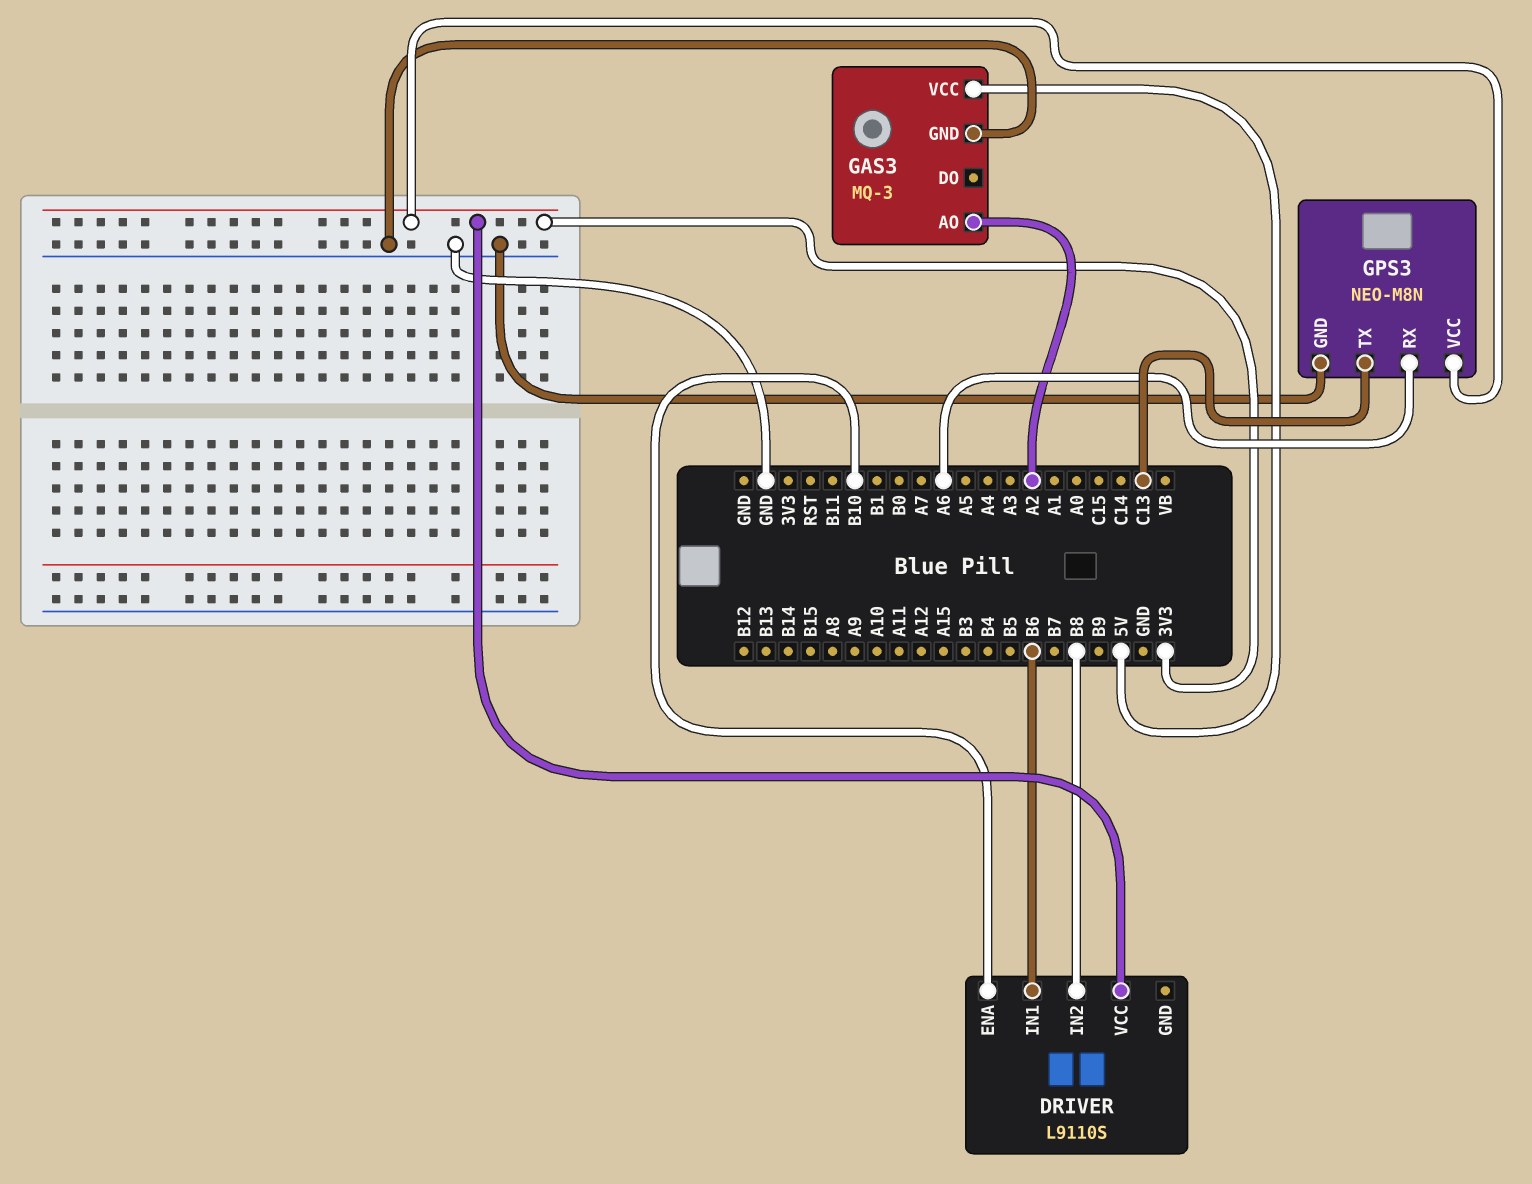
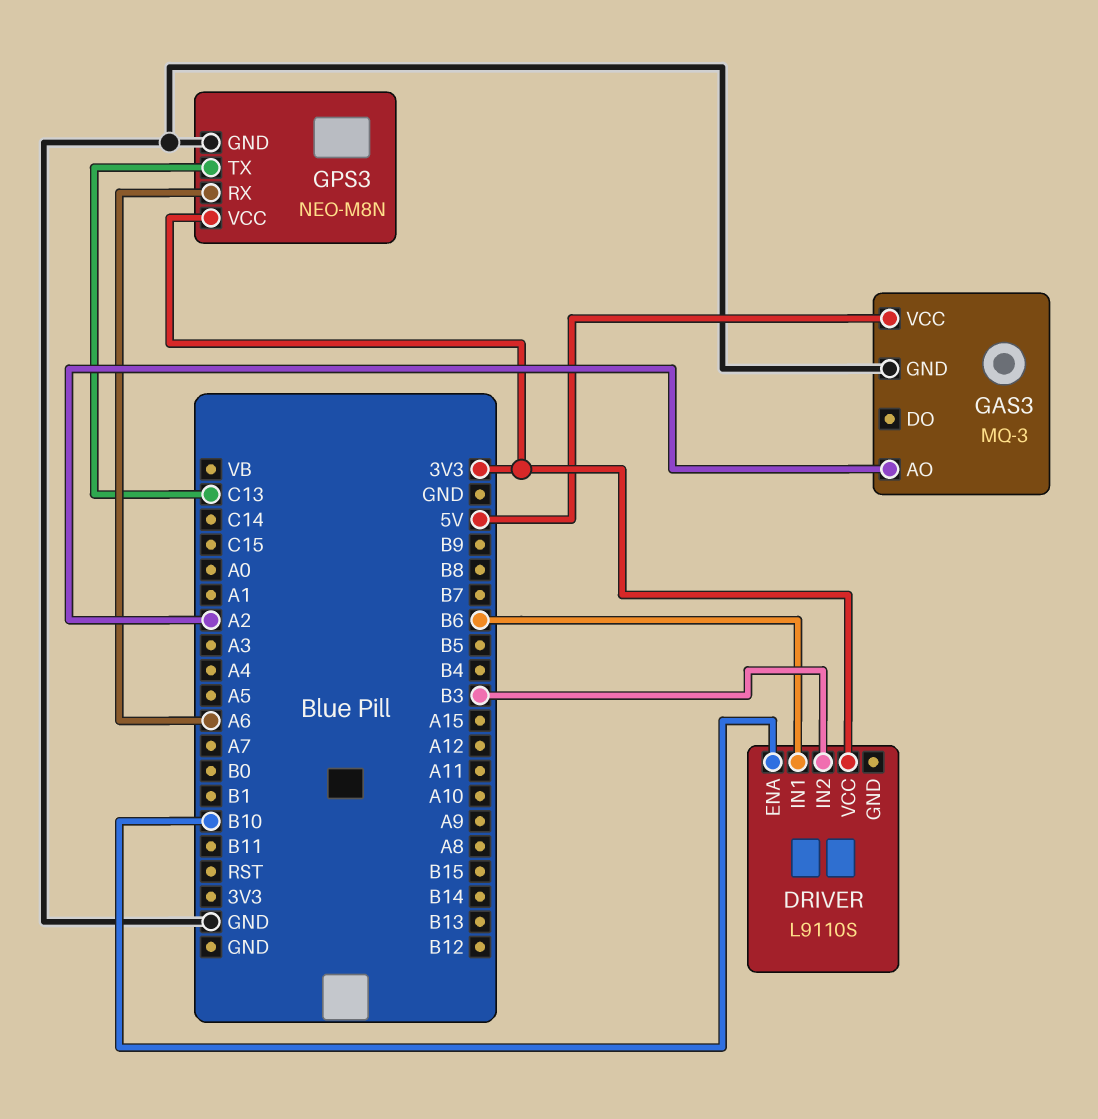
DRIVER pin IN2: B8 -> B3

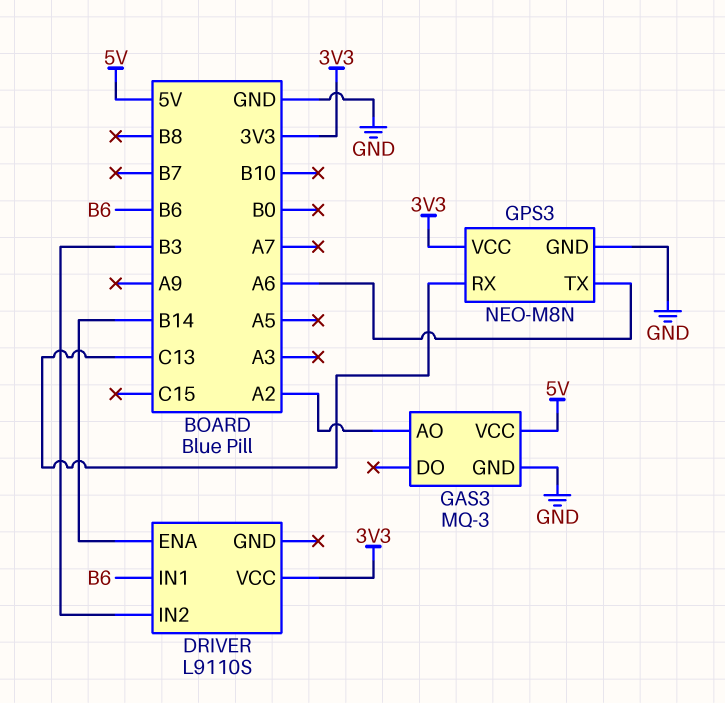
DRIVER pin ENA: B10 -> B14
GPS3 pin RX: A6 -> C13
GPS3 pin TX: C13 -> A6

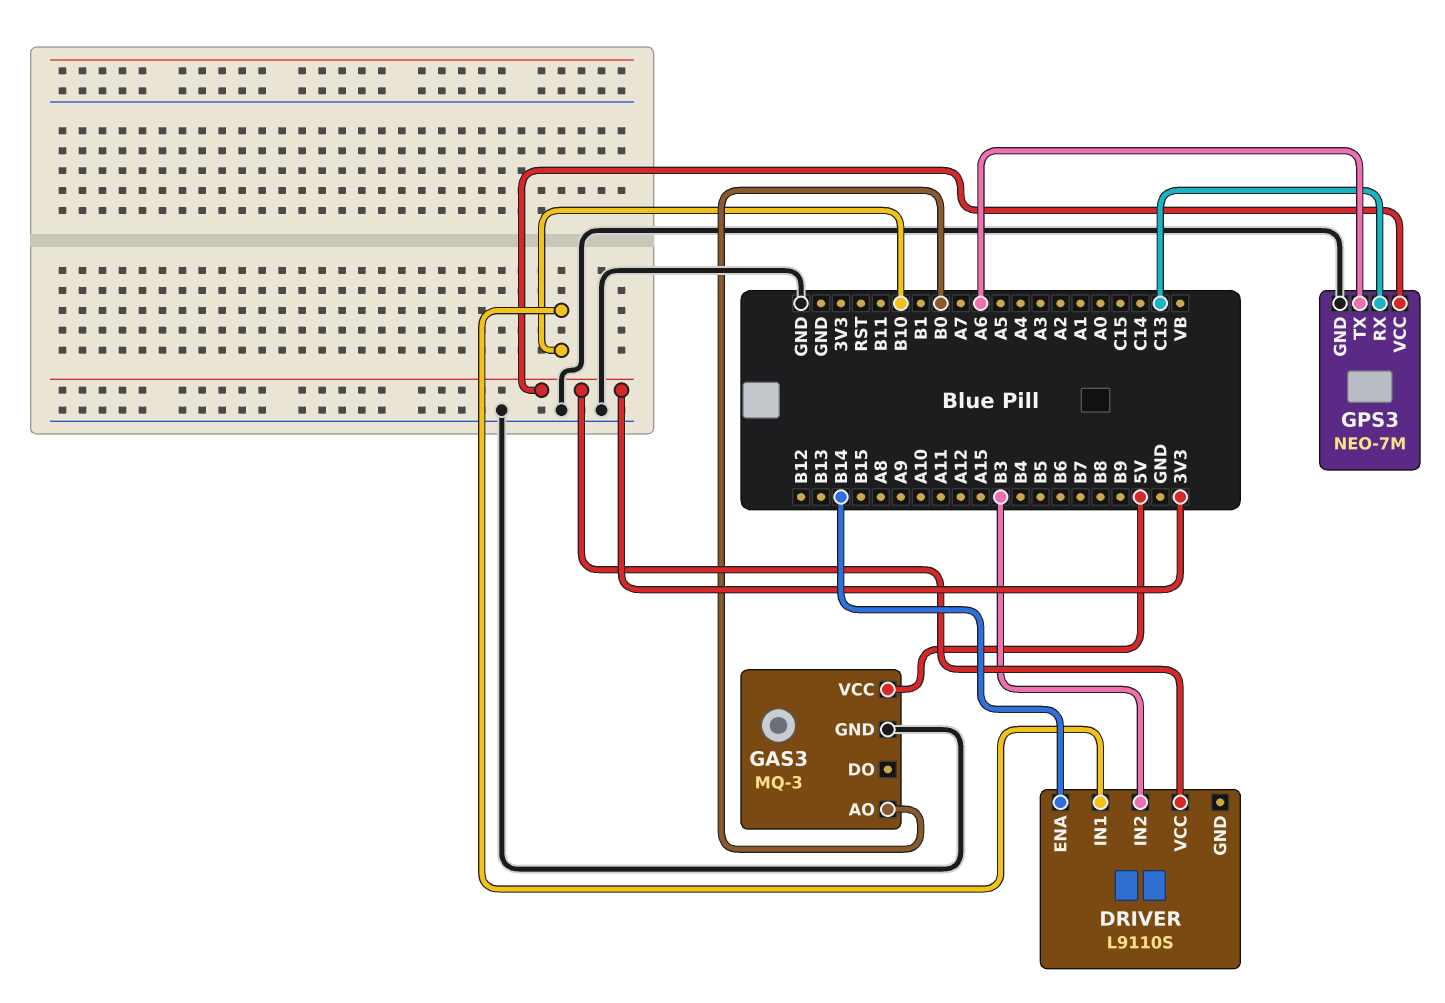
DRIVER pin IN1: B6 -> B10
GAS3 pin AO: A2 -> B0
GPS3: NEO-M8N -> NEO-7M

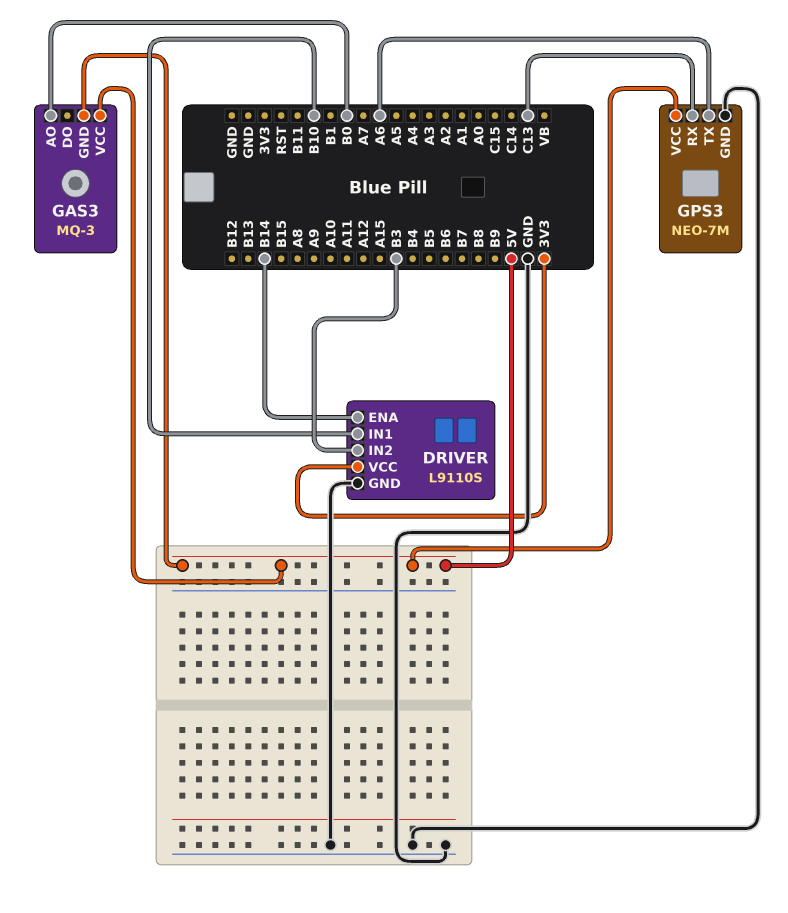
DRIVER pin GND: none -> GND
GAS3 pin GND: GND -> 5V
GPS3 pin VCC: 3V3 -> 5V

